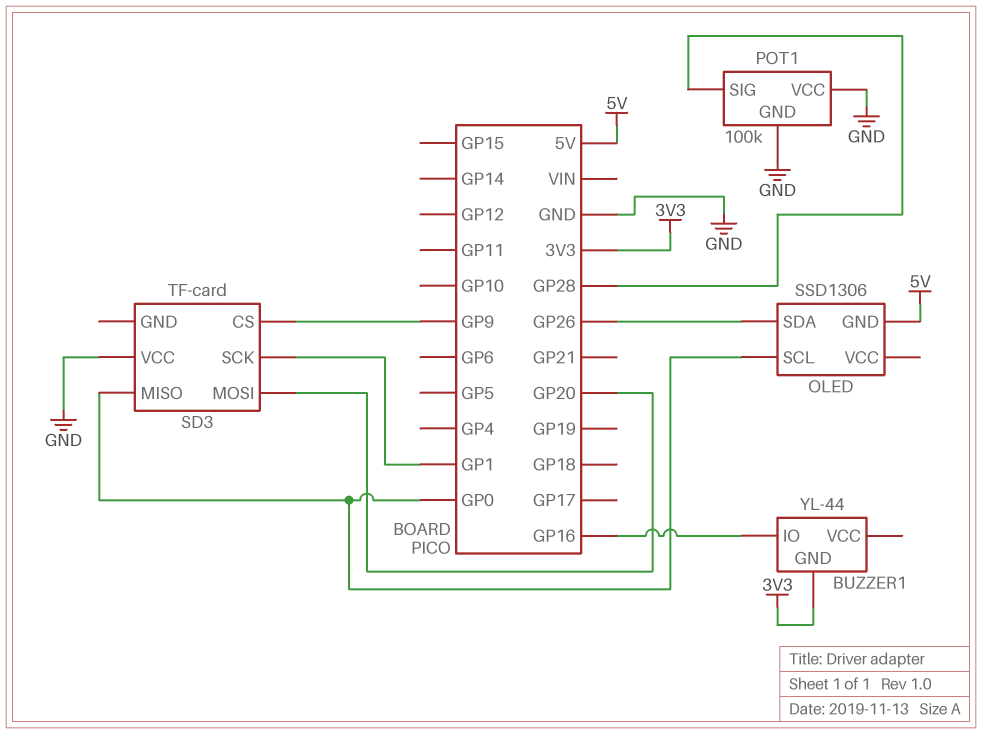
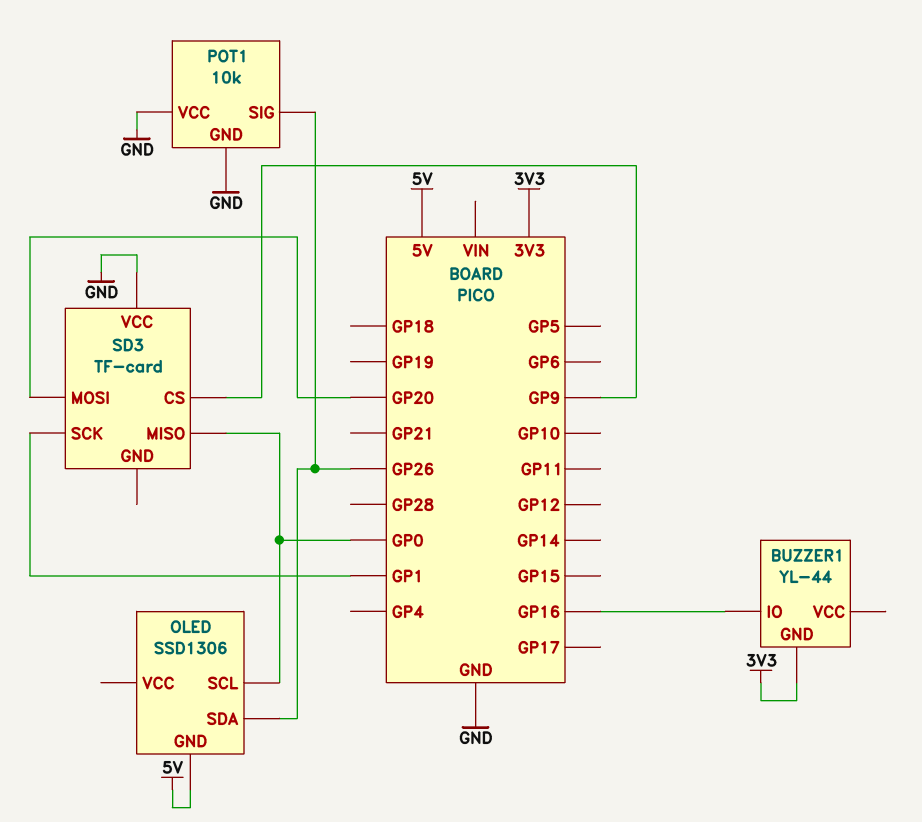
POT1: 100k -> 10k
POT1 pin SIG: GP28 -> GP26

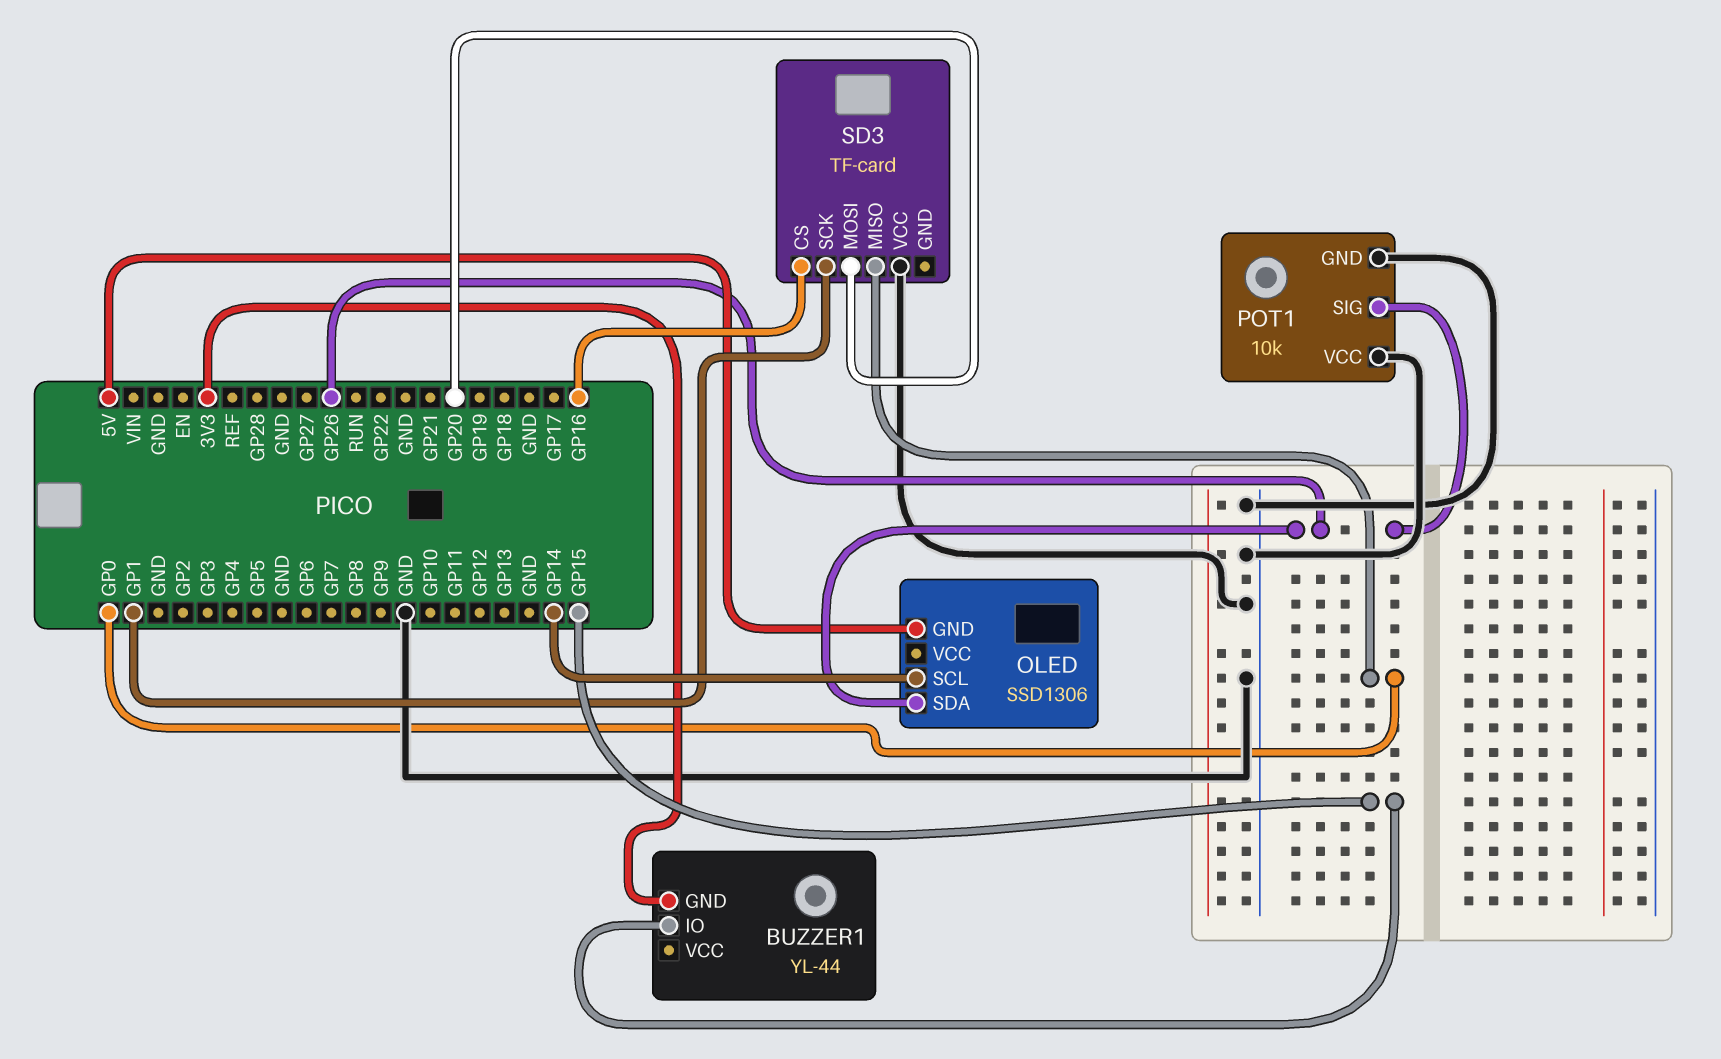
BUZZER1 pin IO: GP16 -> GP15
OLED pin SCL: GP0 -> GP14
SD3 pin CS: GP9 -> GP16

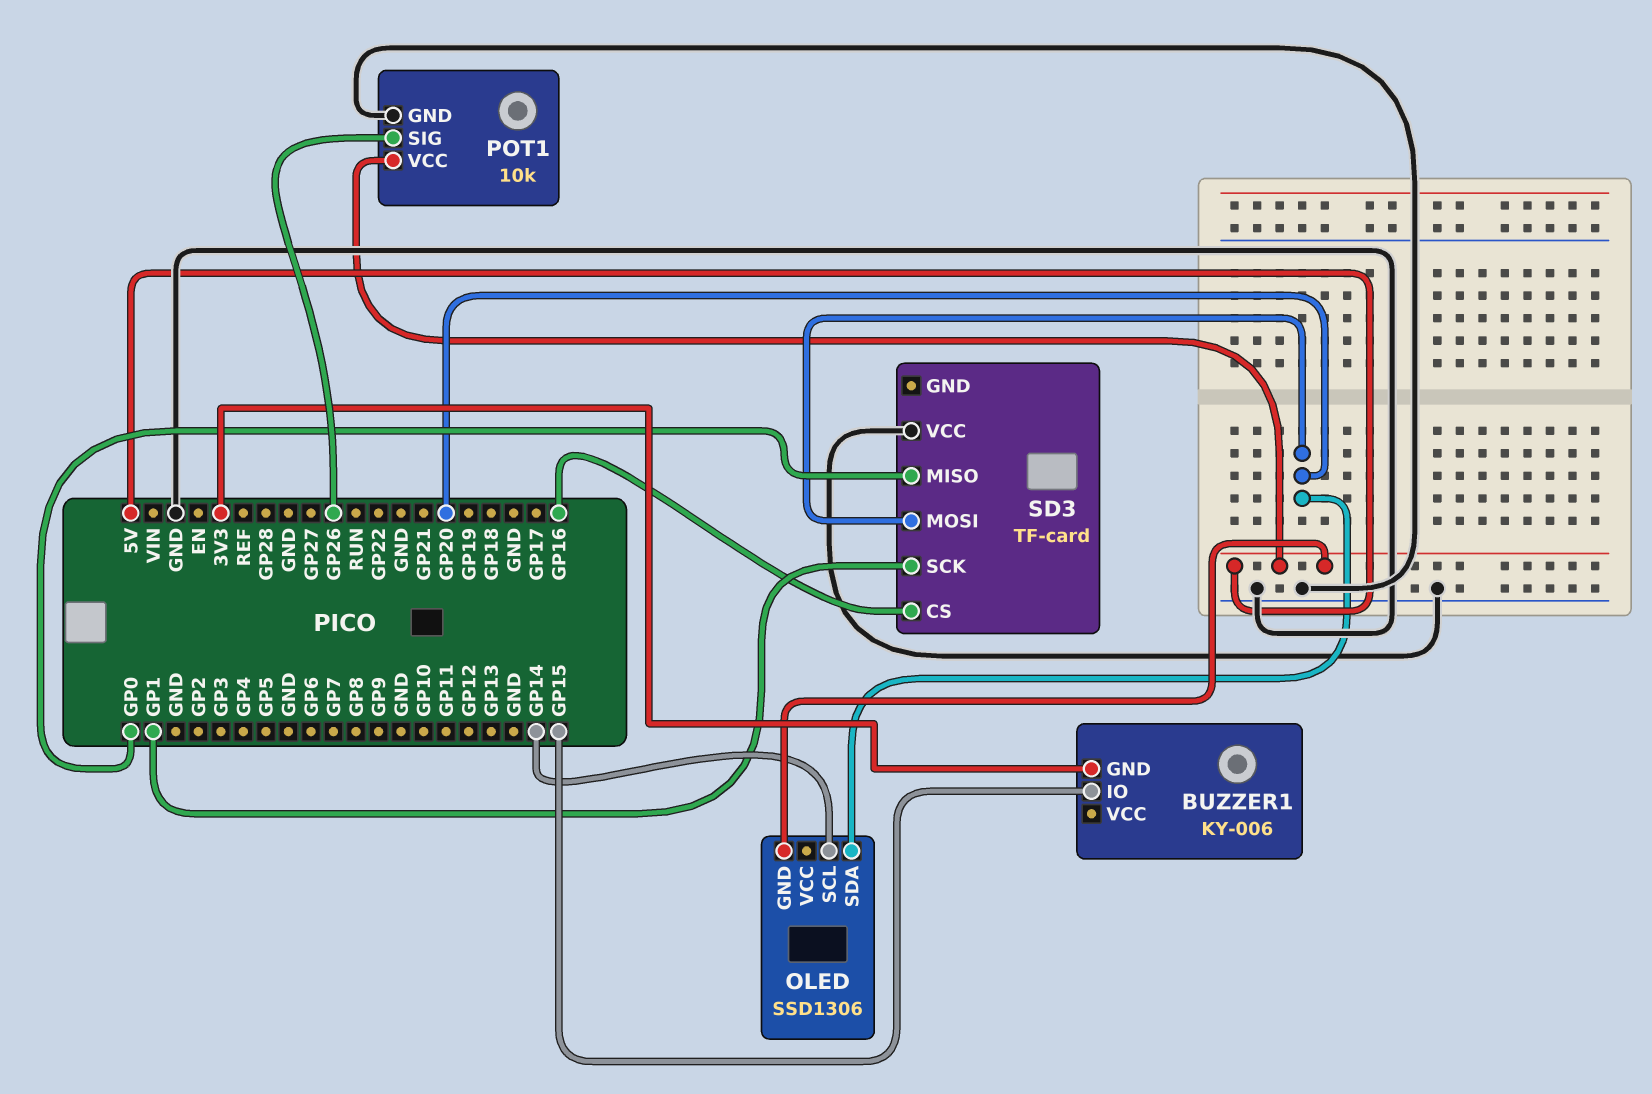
BUZZER1: YL-44 -> KY-006
OLED pin SDA: GP26 -> GP20
POT1 pin VCC: GND -> 5V

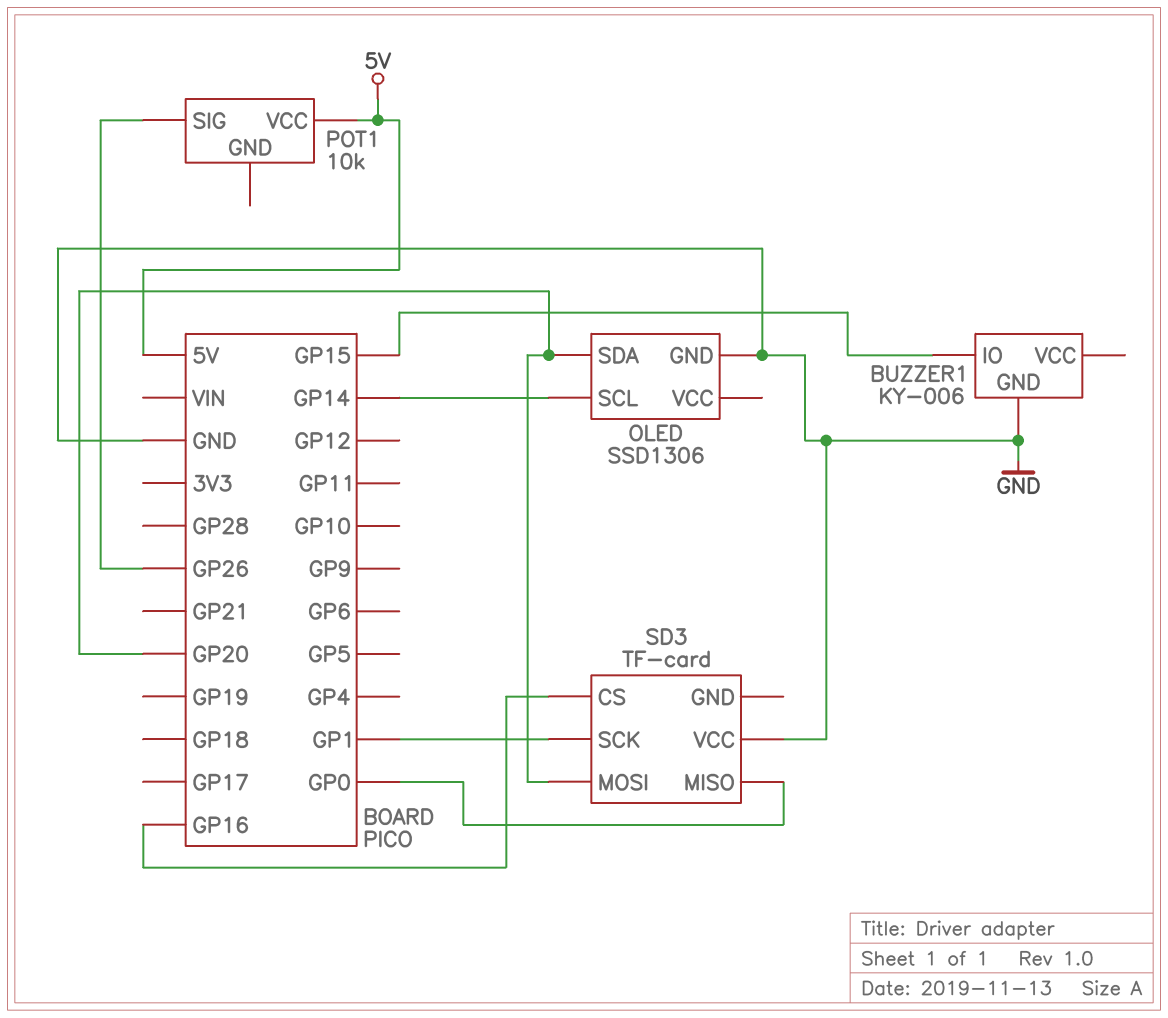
BUZZER1 pin GND: 3V3 -> GND
OLED pin GND: 5V -> GND
POT1 pin GND: GND -> none

